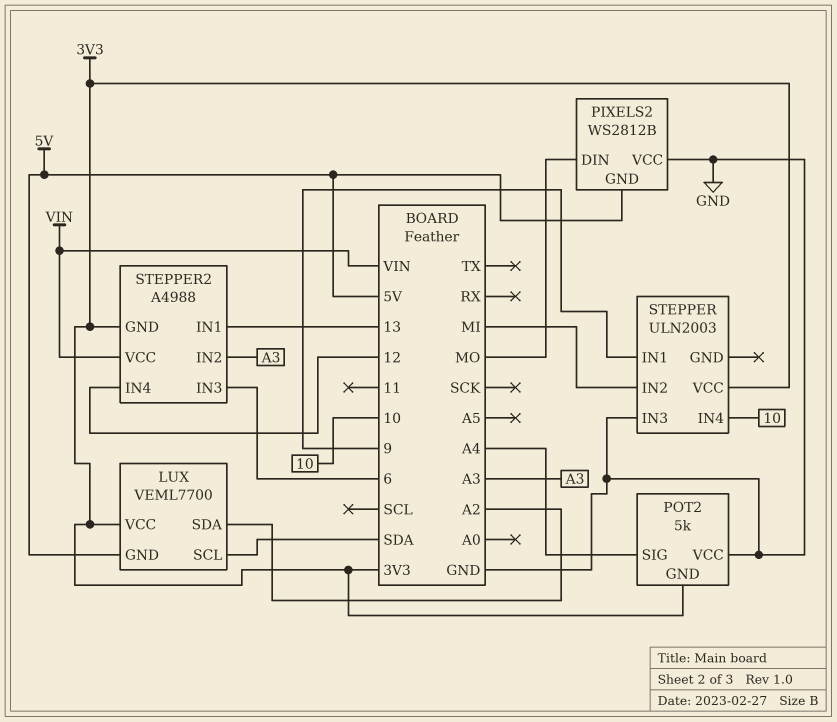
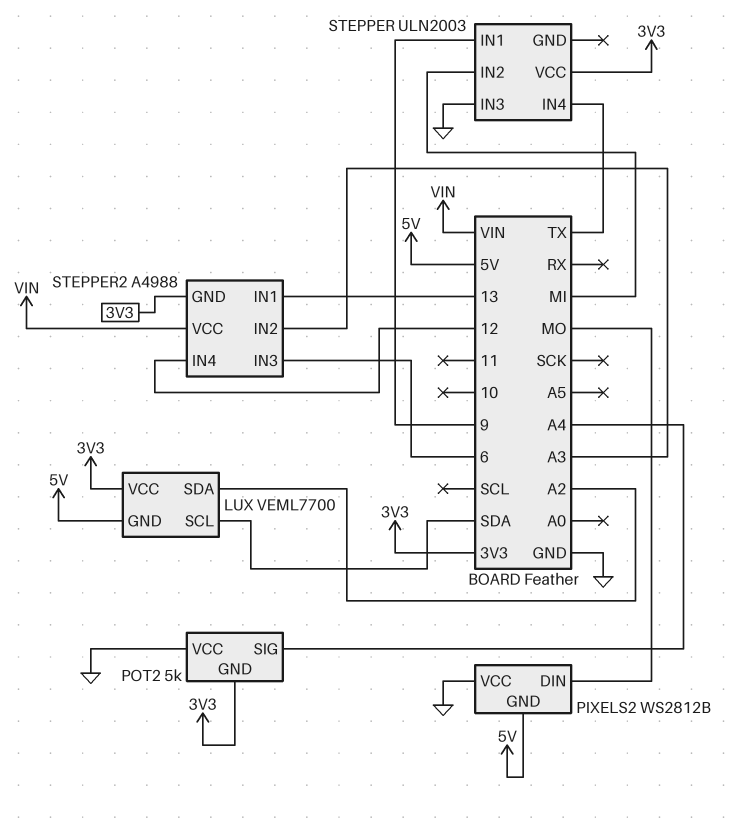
STEPPER pin IN4: 10 -> TX

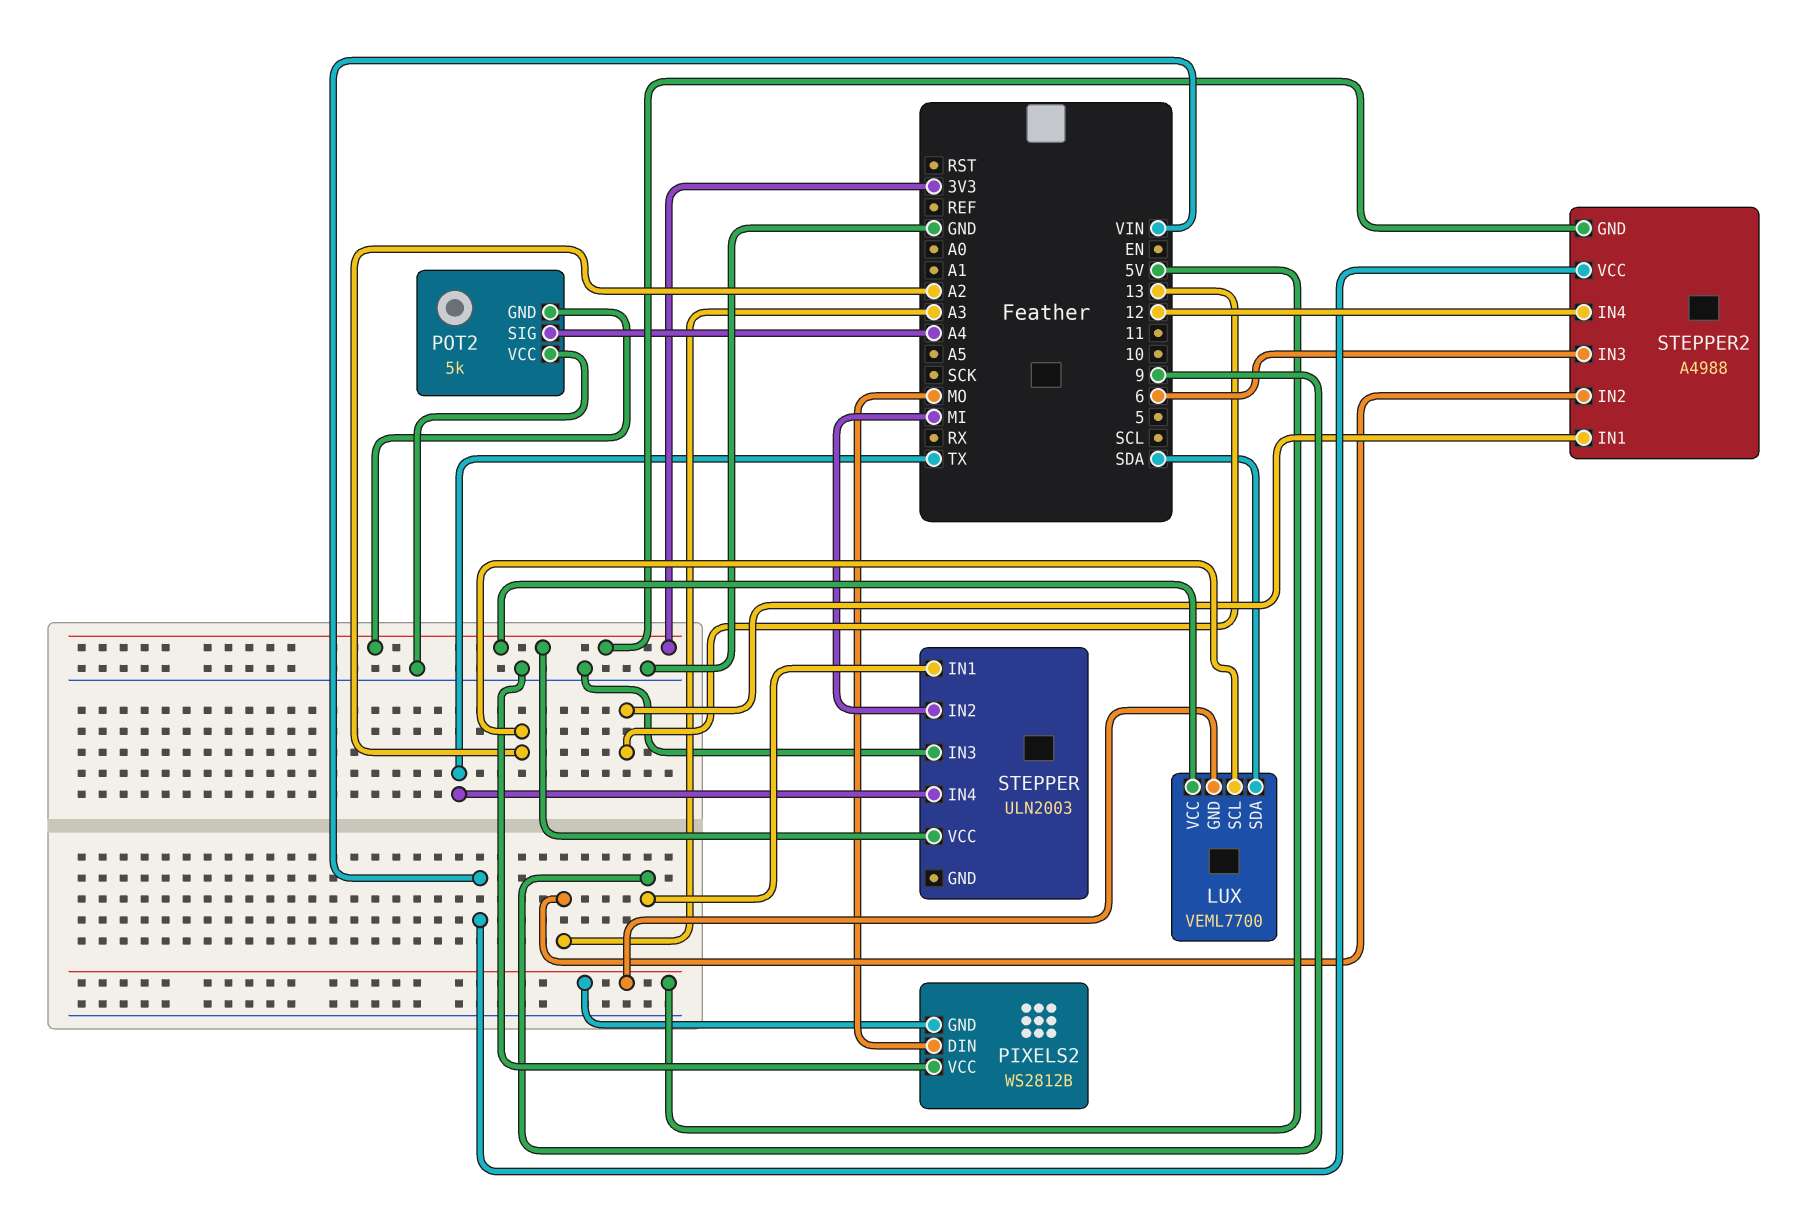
LUX pin SCL: SDA -> A2
LUX pin SDA: A2 -> SDA

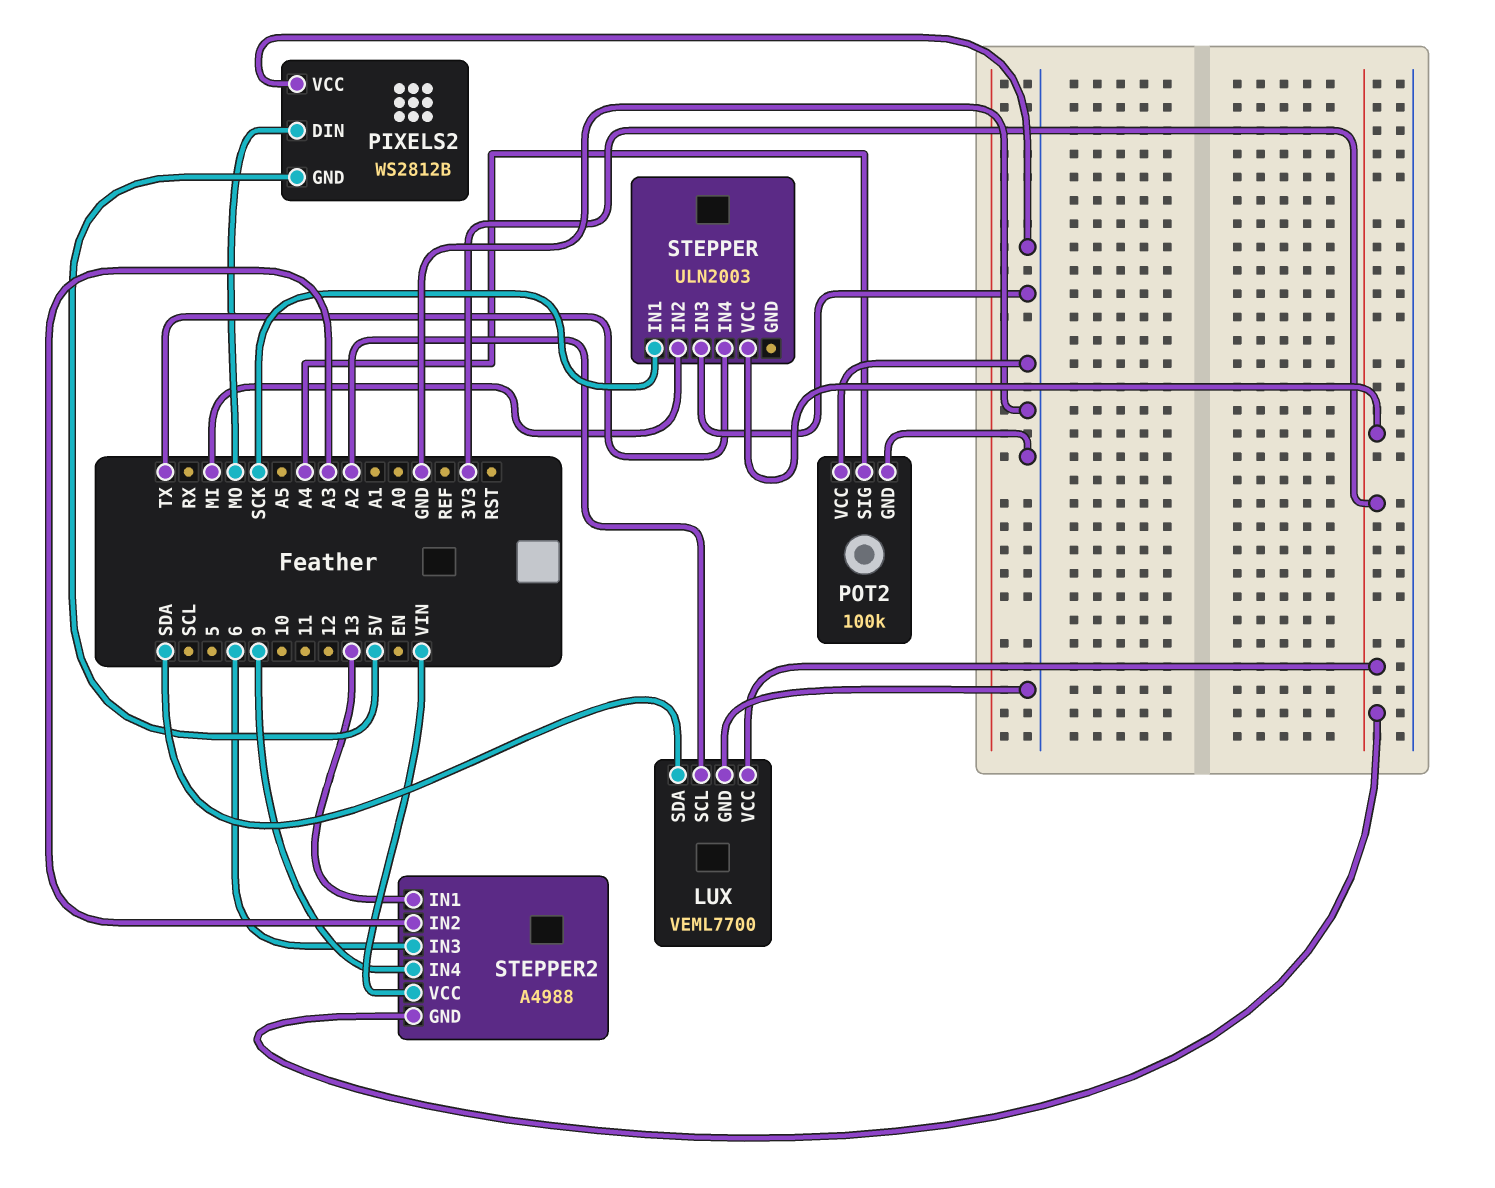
LUX pin GND: 5V -> GND
POT2: 5k -> 100k
POT2 pin GND: 3V3 -> GND
STEPPER pin IN1: 9 -> SCK
STEPPER2 pin IN4: 12 -> 9

